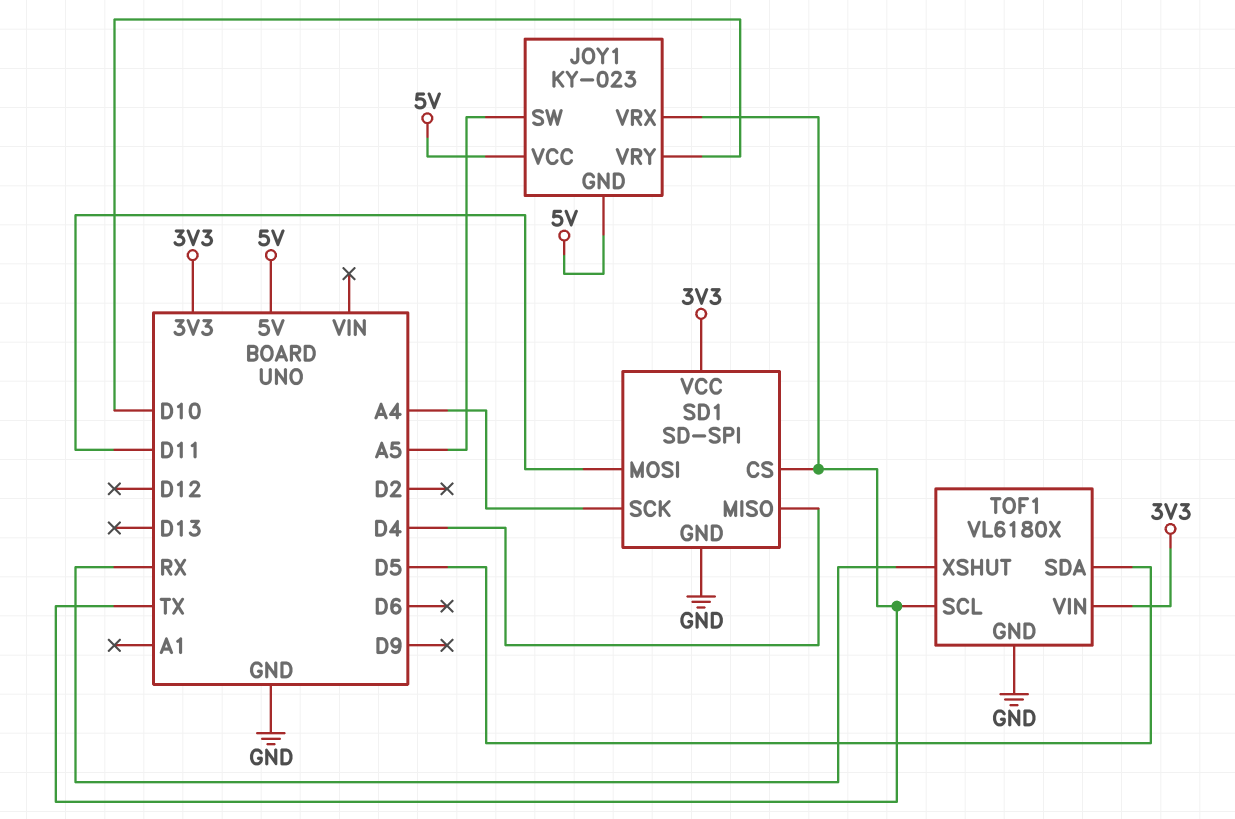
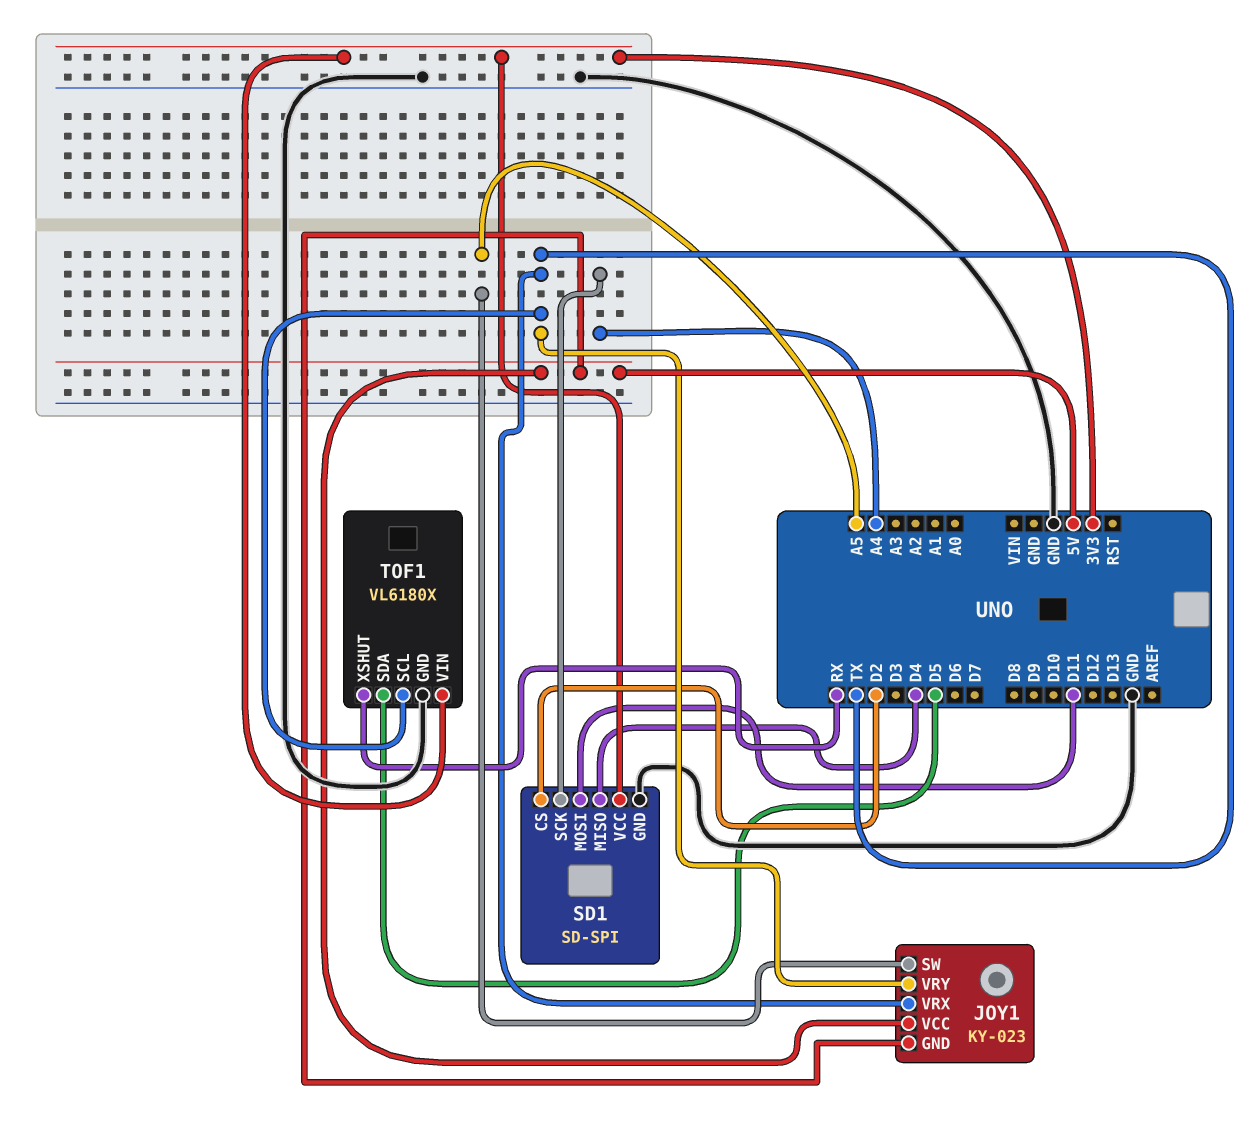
JOY1 pin VRY: D10 -> TX
SD1 pin CS: TX -> D2

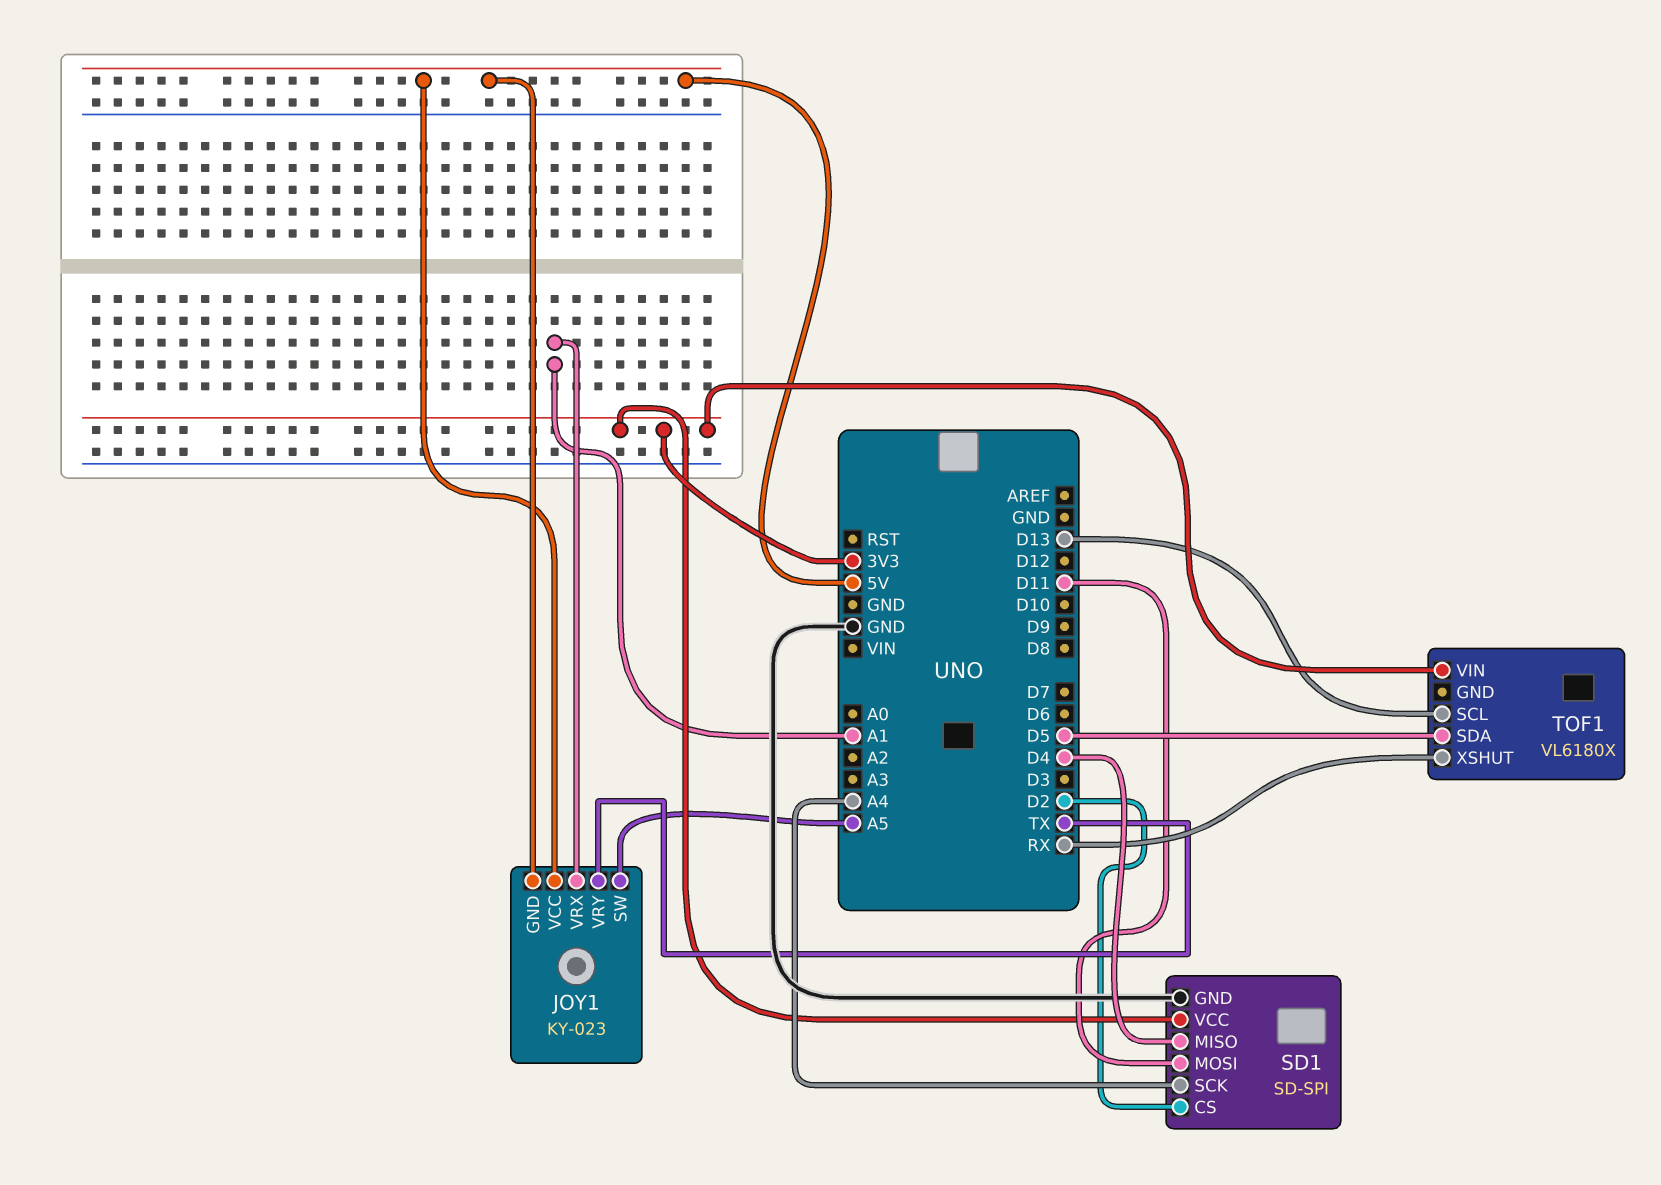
JOY1 pin VRX: TX -> A1
TOF1 pin GND: GND -> none
TOF1 pin SCL: TX -> D13

